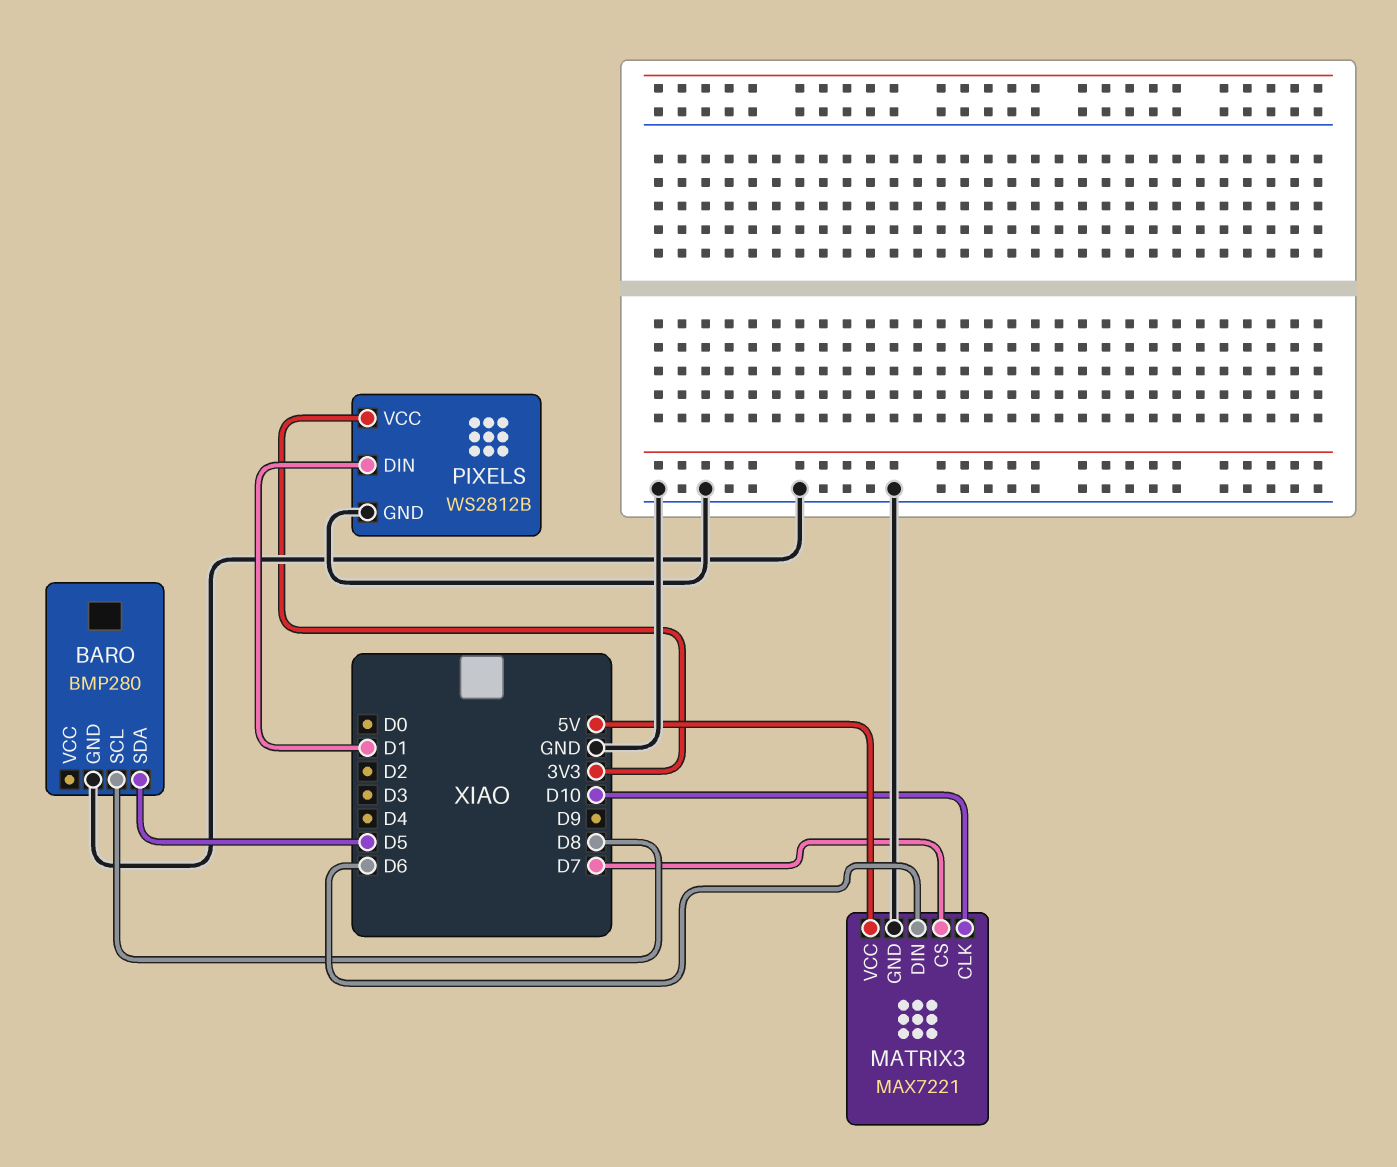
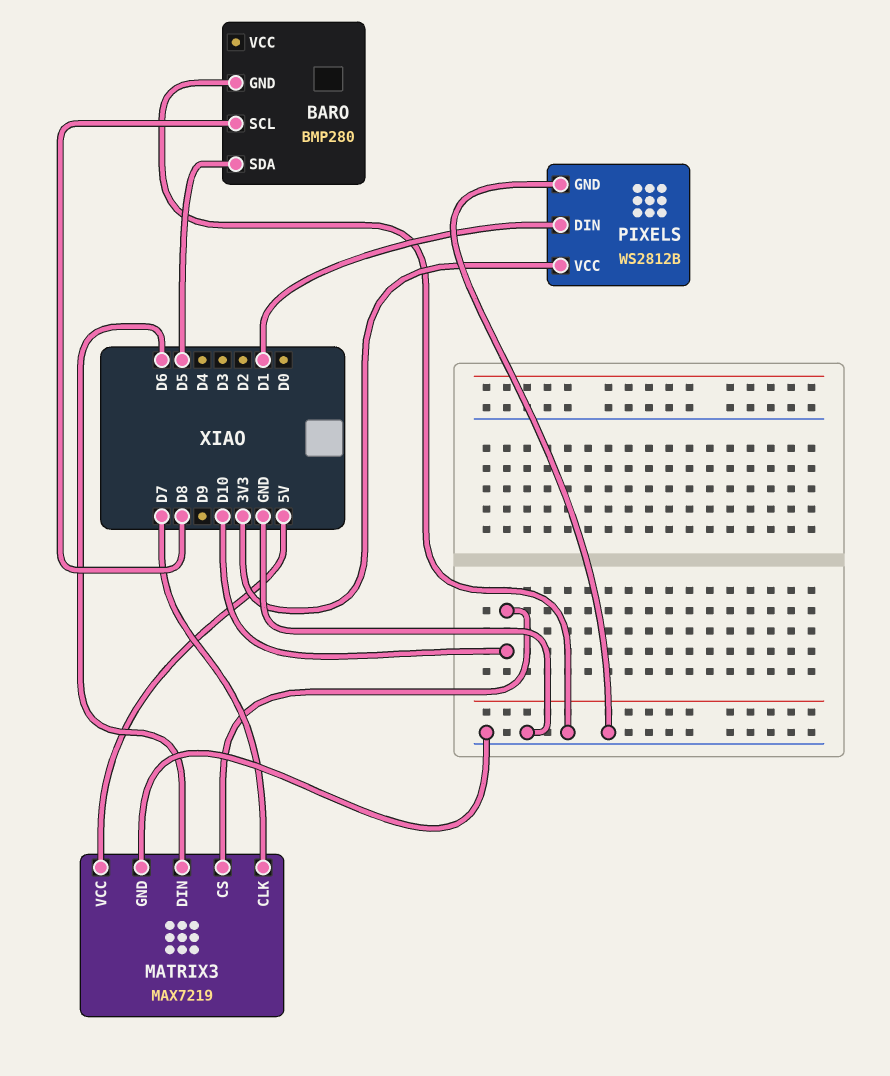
MATRIX3: MAX7221 -> MAX7219
MATRIX3 pin CLK: D10 -> D7
MATRIX3 pin CS: D7 -> D10

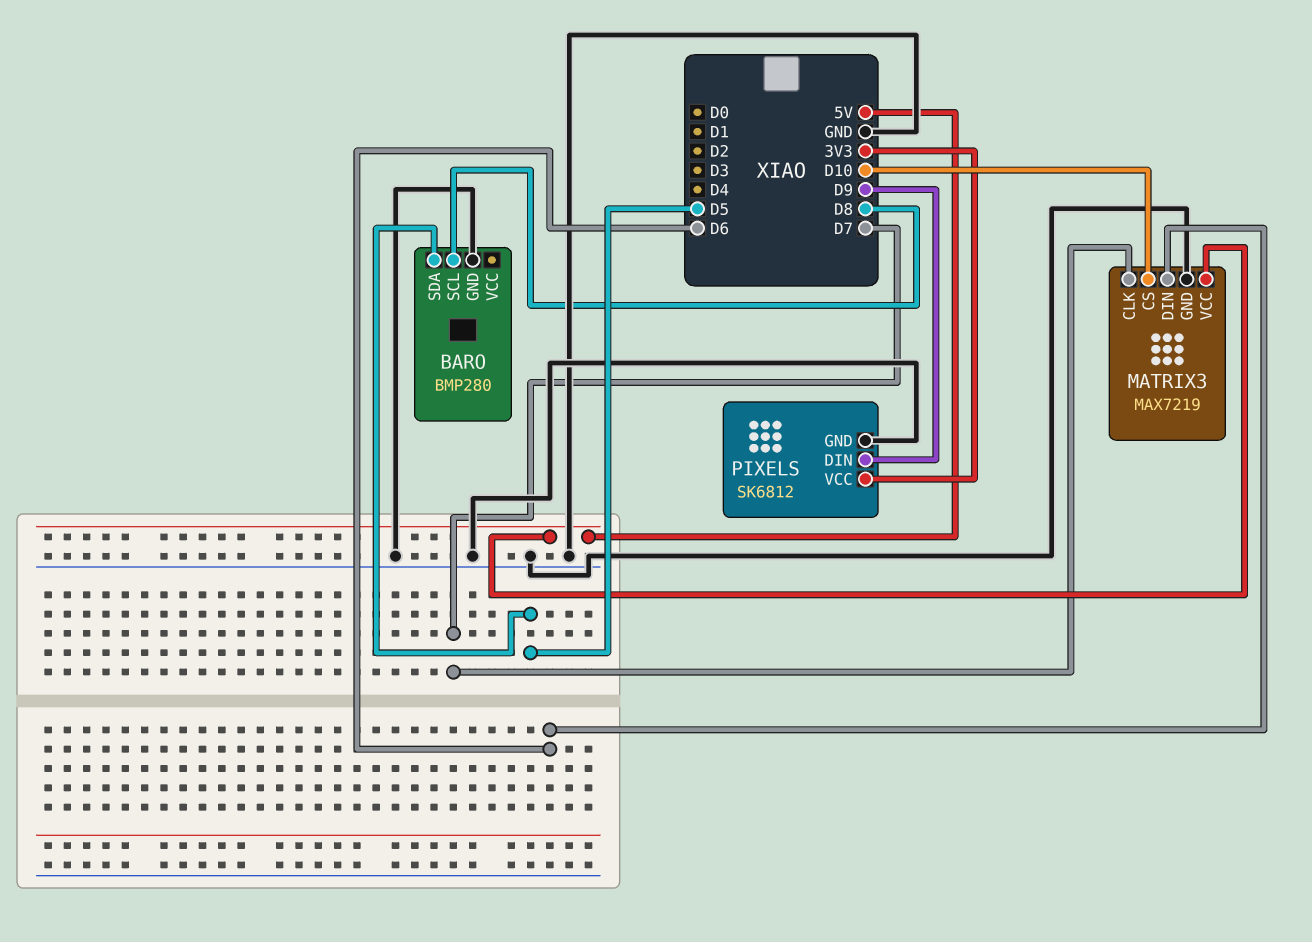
PIXELS: WS2812B -> SK6812
PIXELS pin DIN: D1 -> D9

